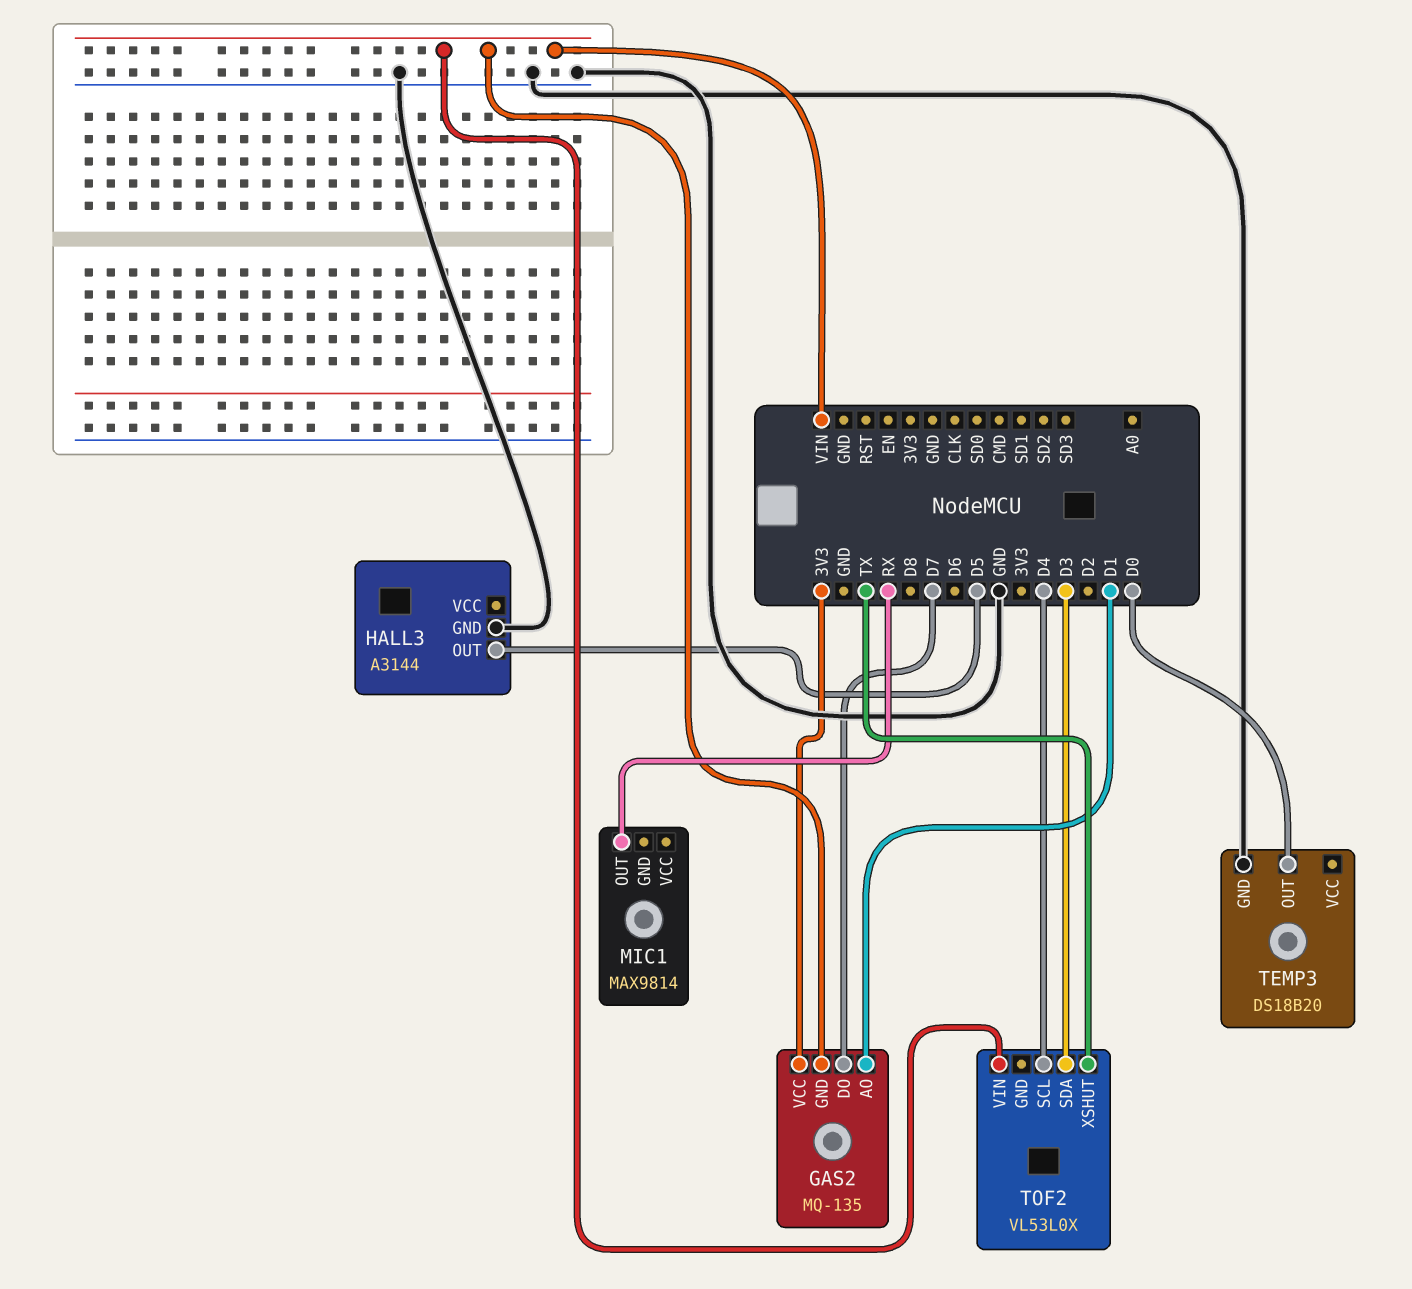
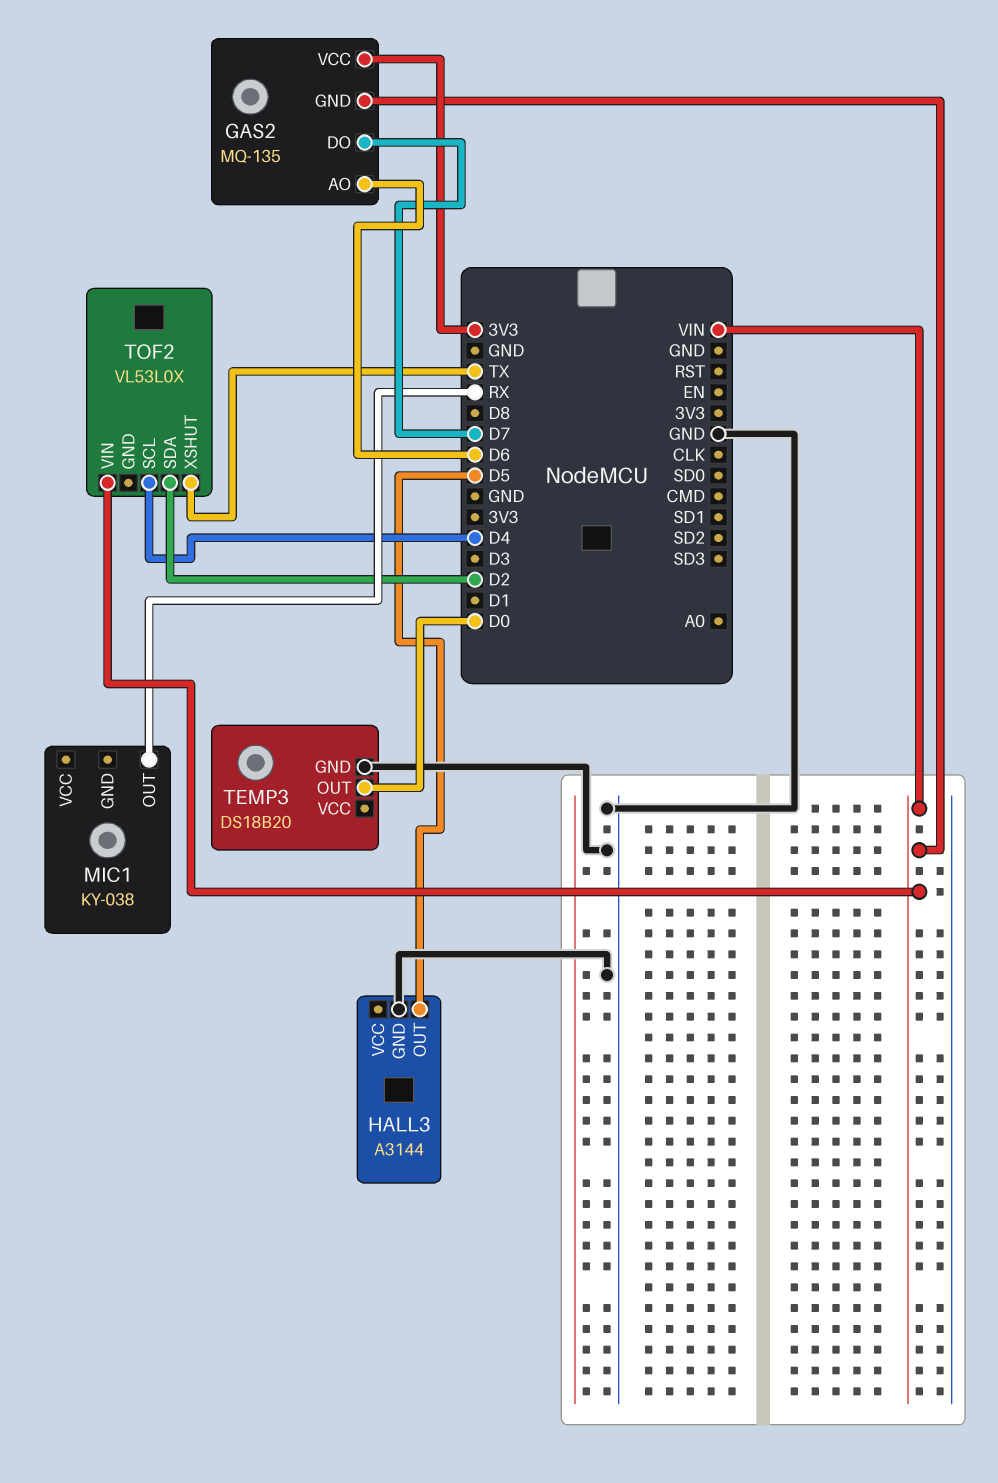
GAS2 pin AO: D1 -> D6
MIC1: MAX9814 -> KY-038
TOF2 pin SDA: D3 -> D2

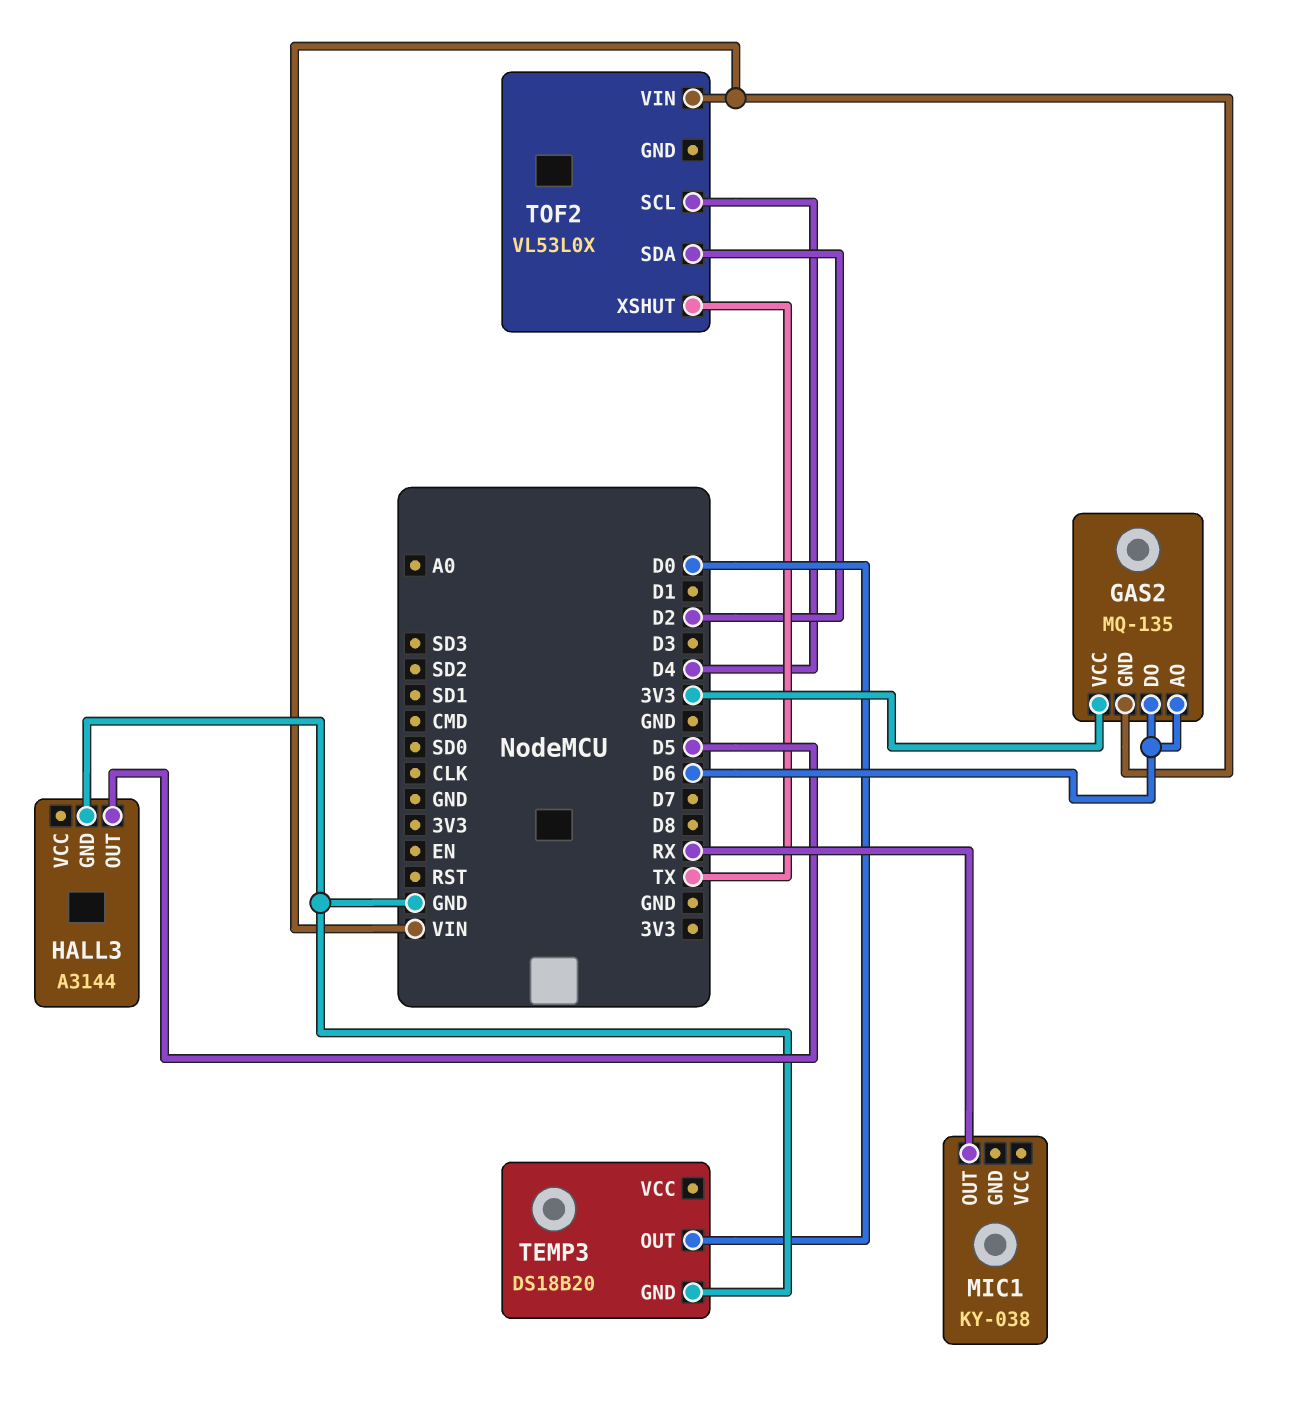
GAS2 pin DO: D7 -> D6

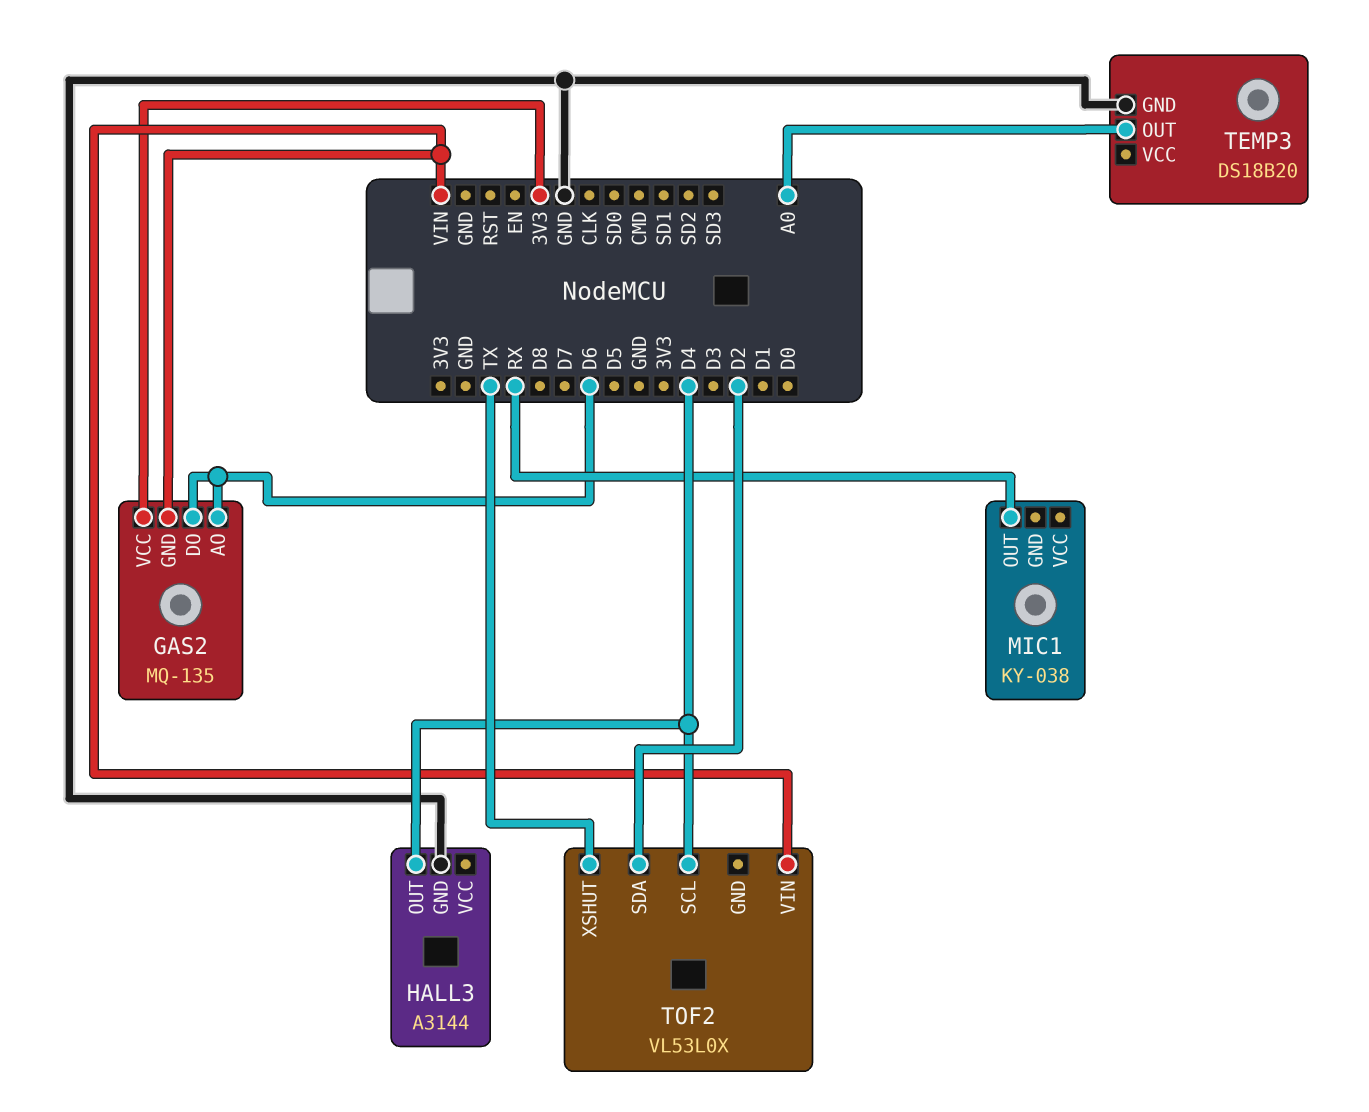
HALL3 pin OUT: D5 -> D4
TEMP3 pin OUT: D0 -> A0

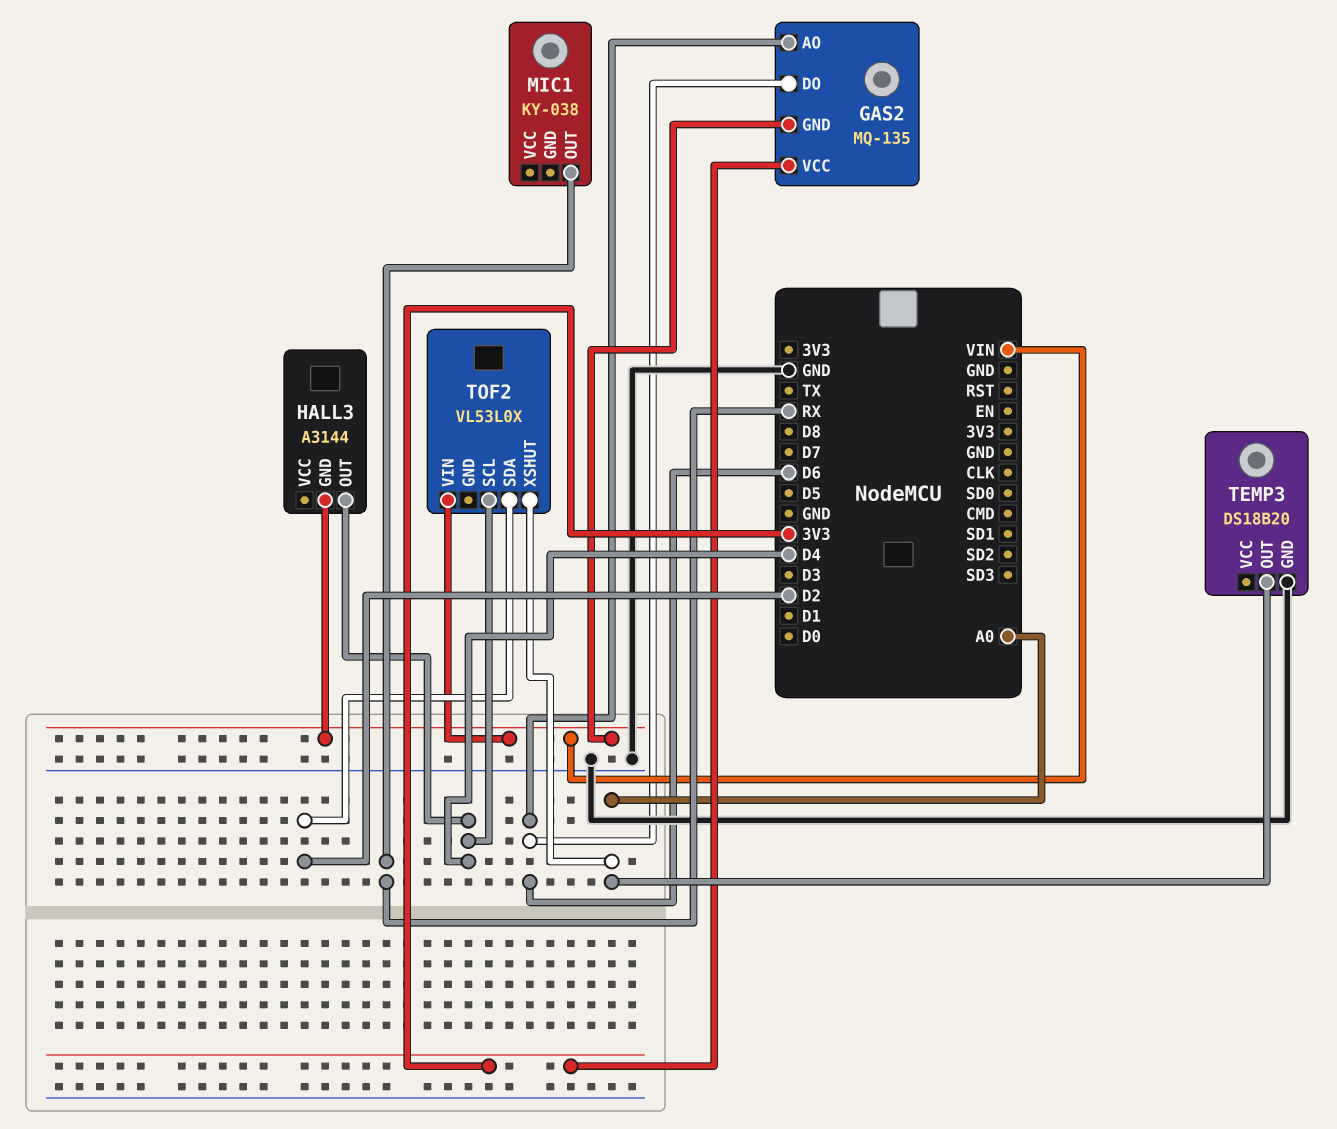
HALL3 pin GND: GND -> VIN
TOF2 pin XSHUT: TX -> A0

